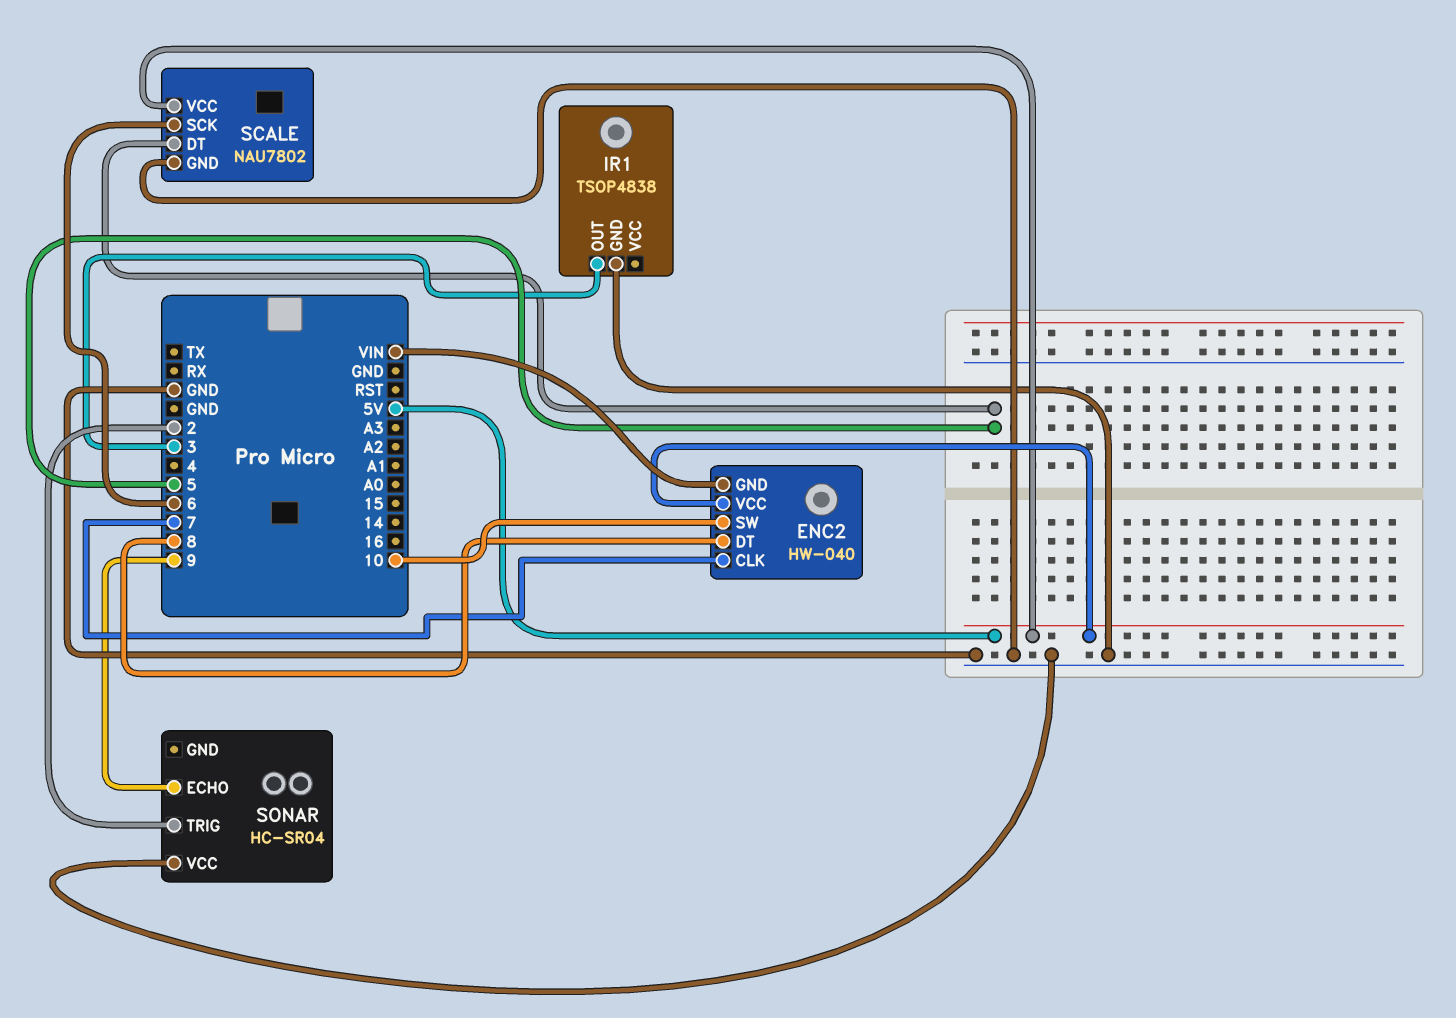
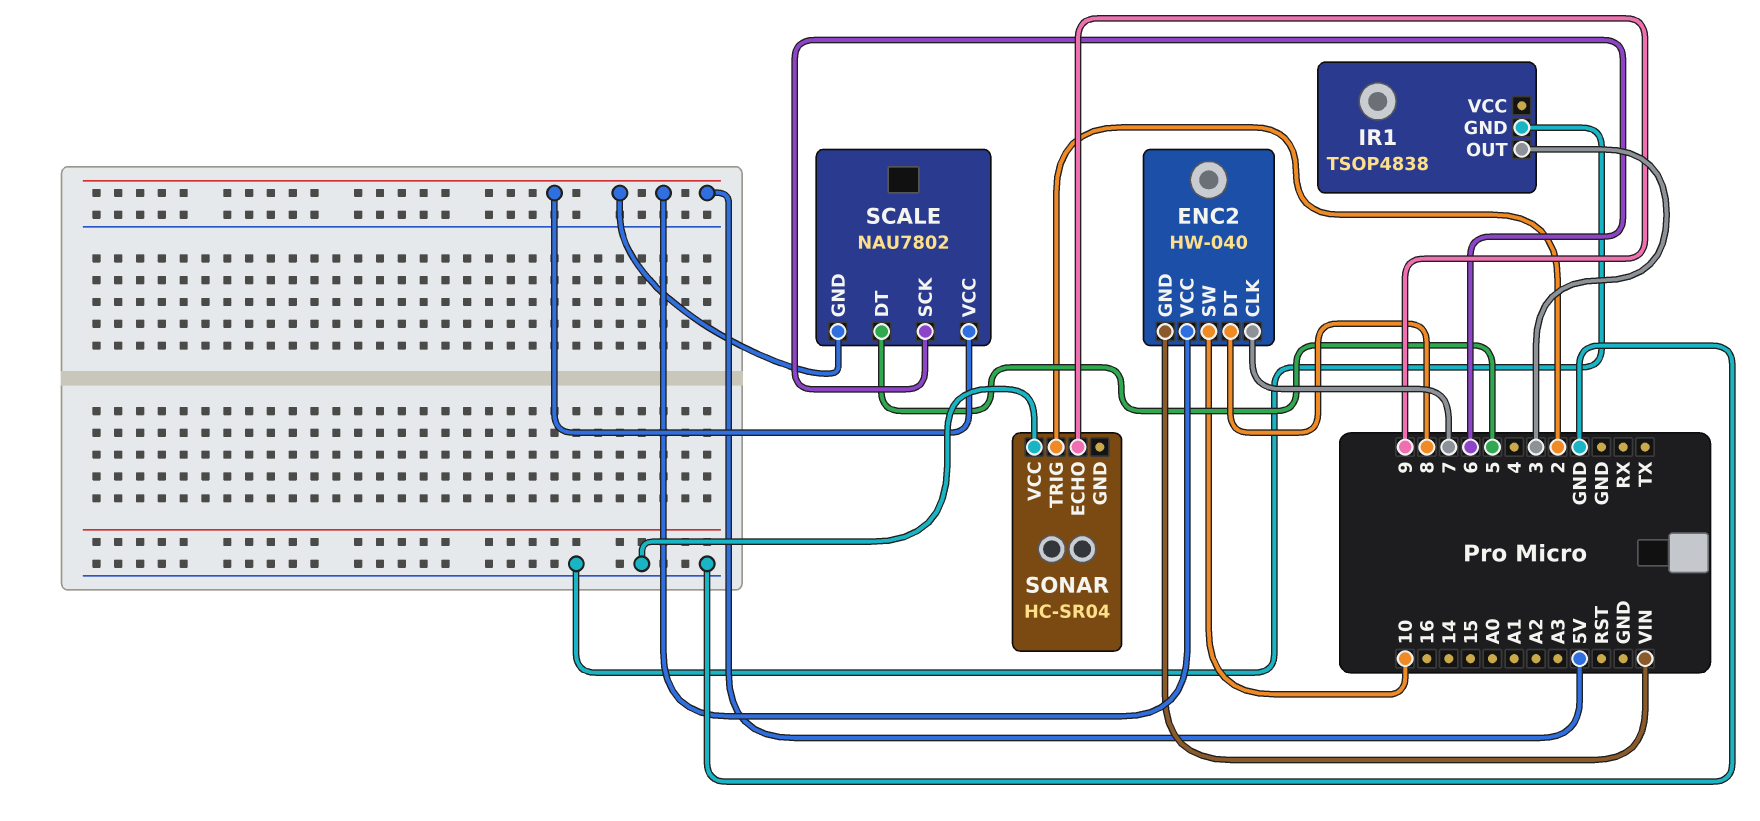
SCALE pin GND: GND -> 5V

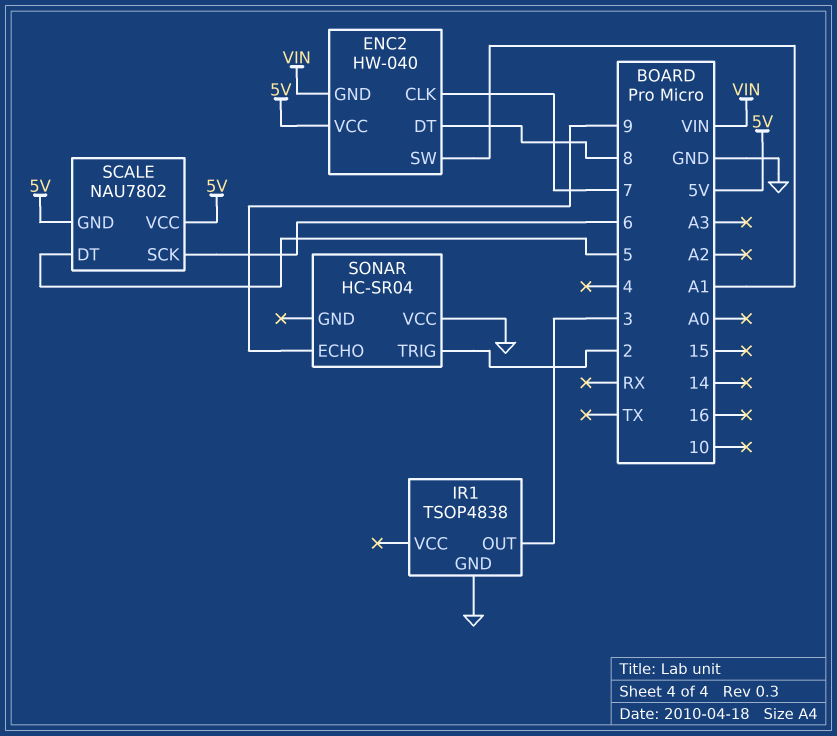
ENC2 pin SW: 10 -> A1

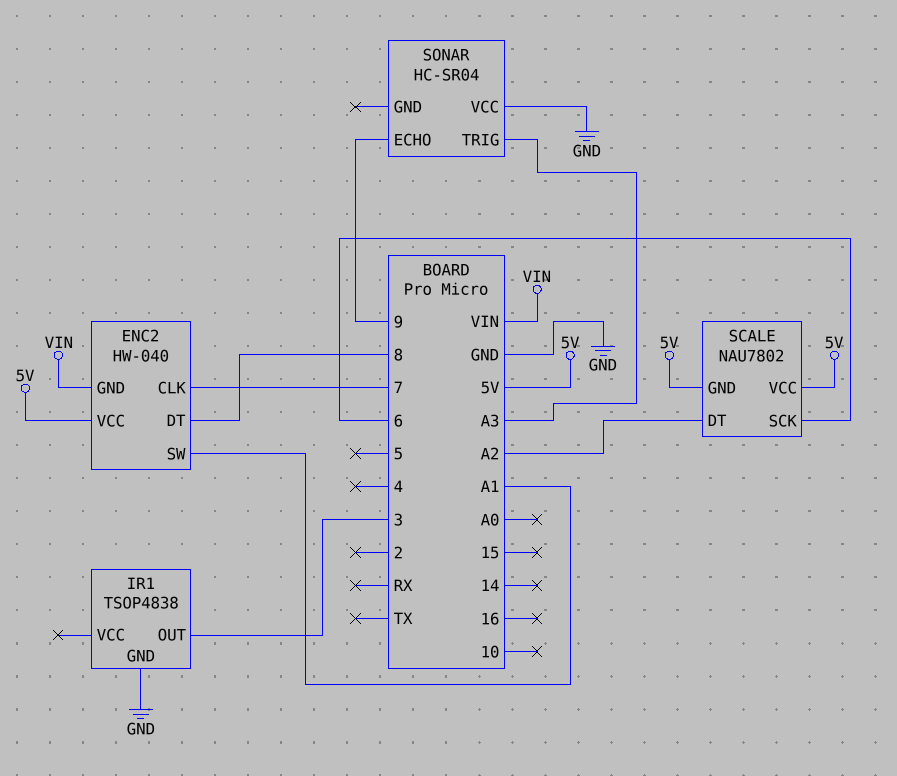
SCALE pin DT: 5 -> A2
SONAR pin TRIG: 2 -> A3

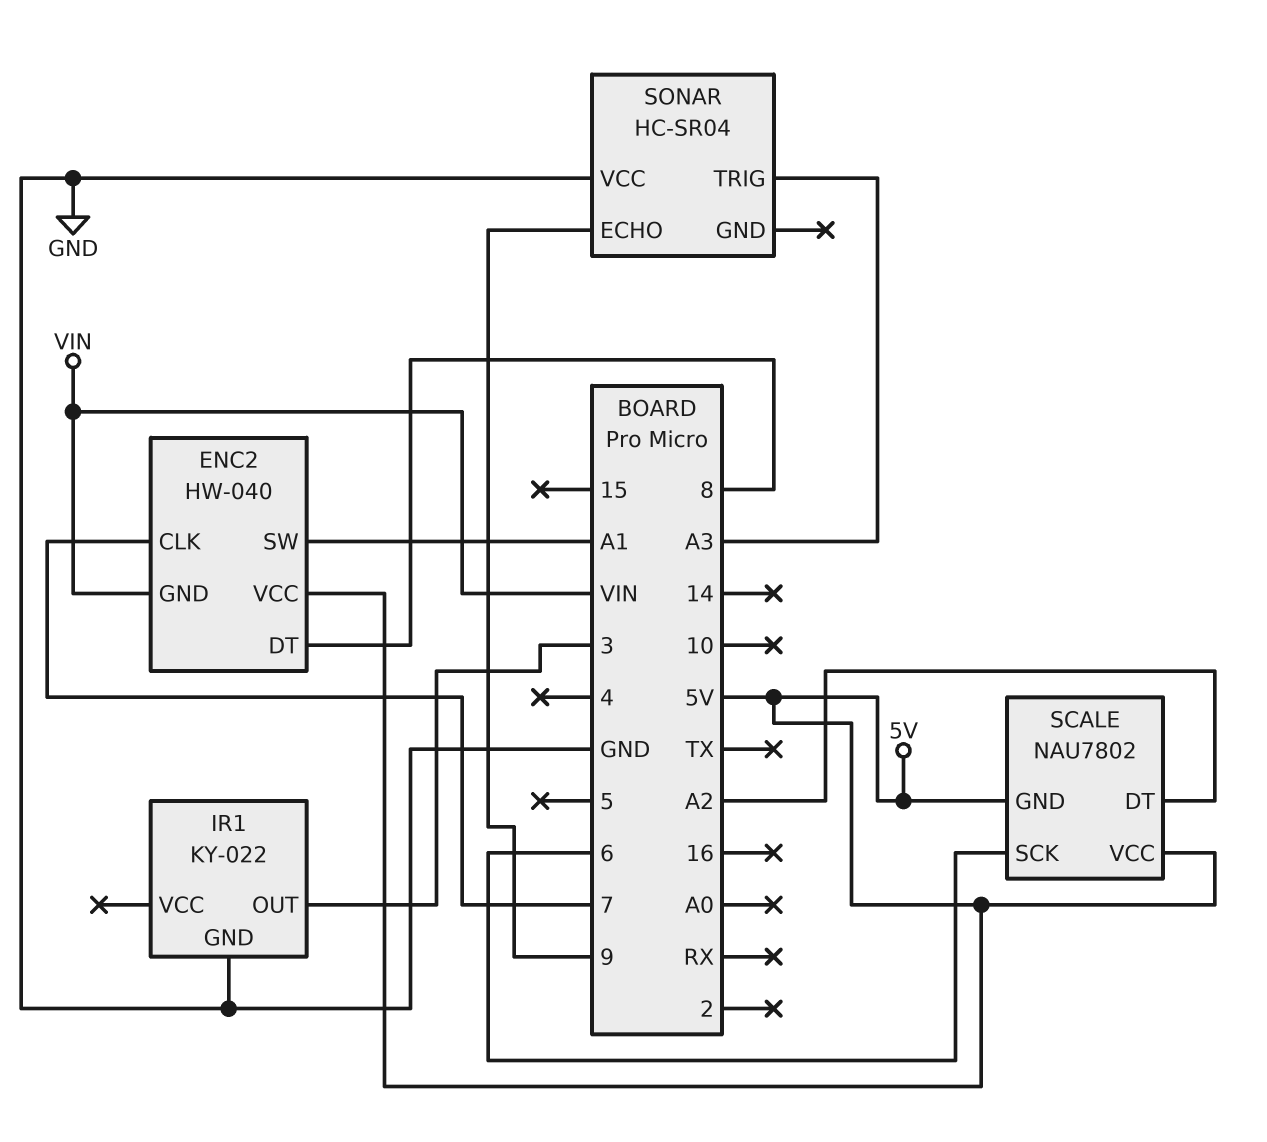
IR1: TSOP4838 -> KY-022

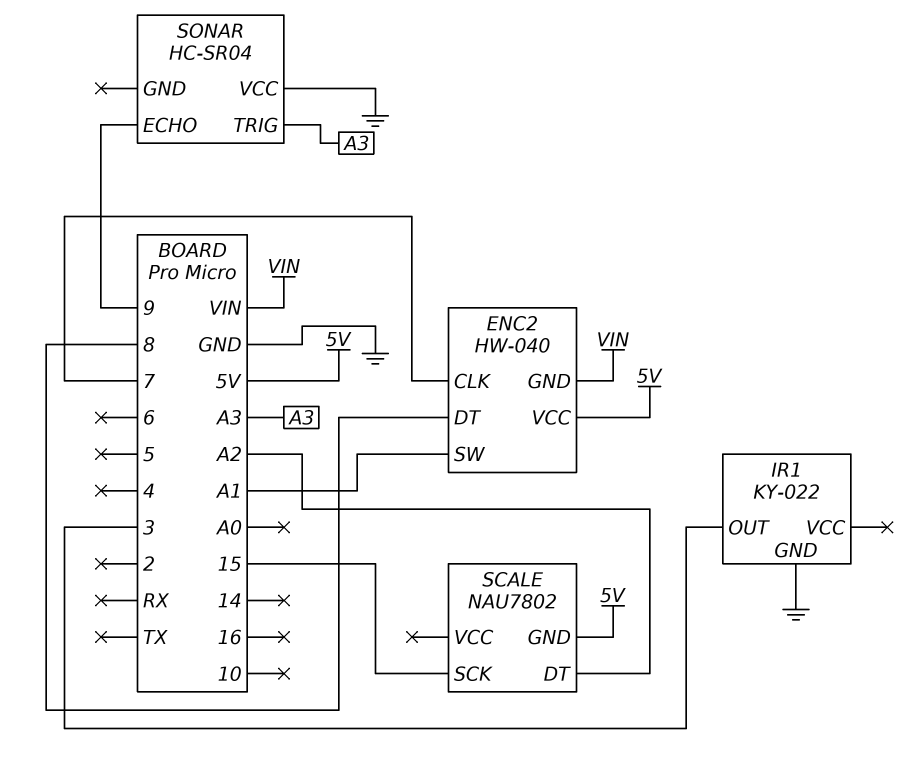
SCALE pin SCK: 6 -> 15
SCALE pin VCC: 5V -> none

